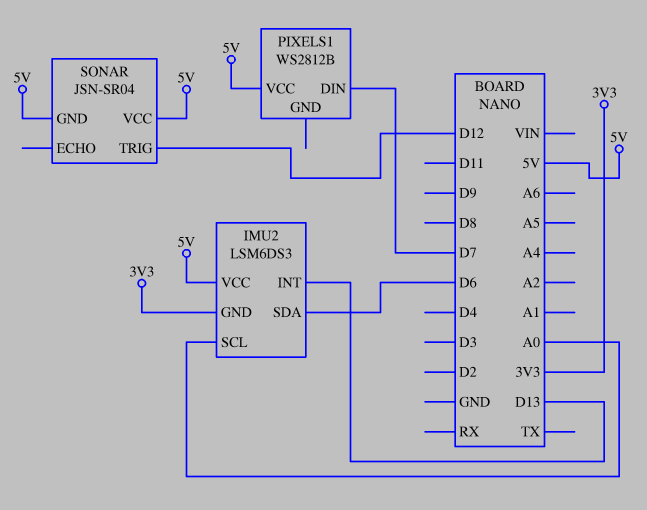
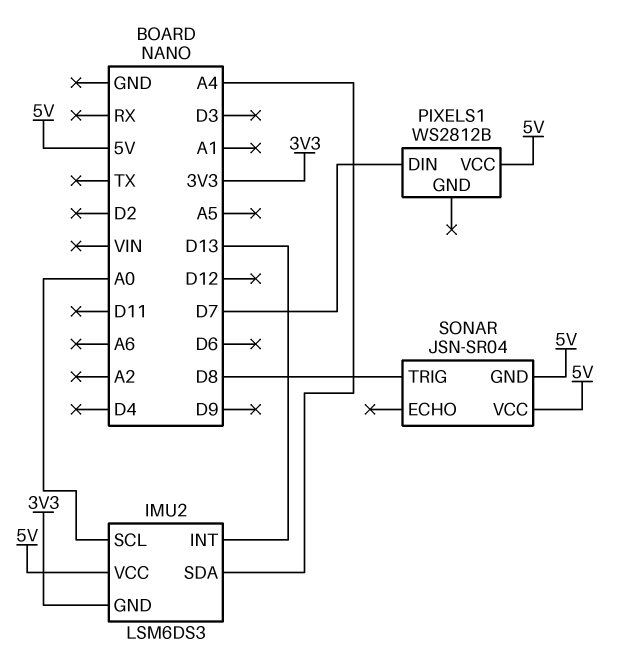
IMU2 pin SDA: D6 -> A4
SONAR pin TRIG: D12 -> D8

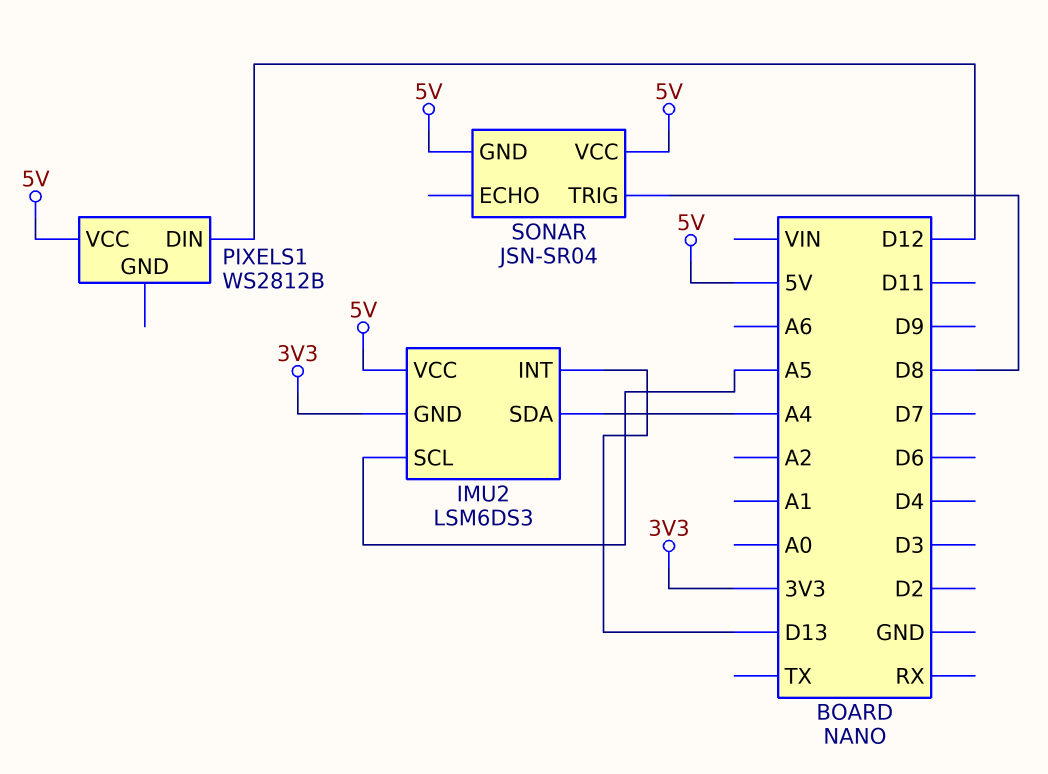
IMU2 pin SCL: A0 -> A5
PIXELS1 pin DIN: D7 -> D12

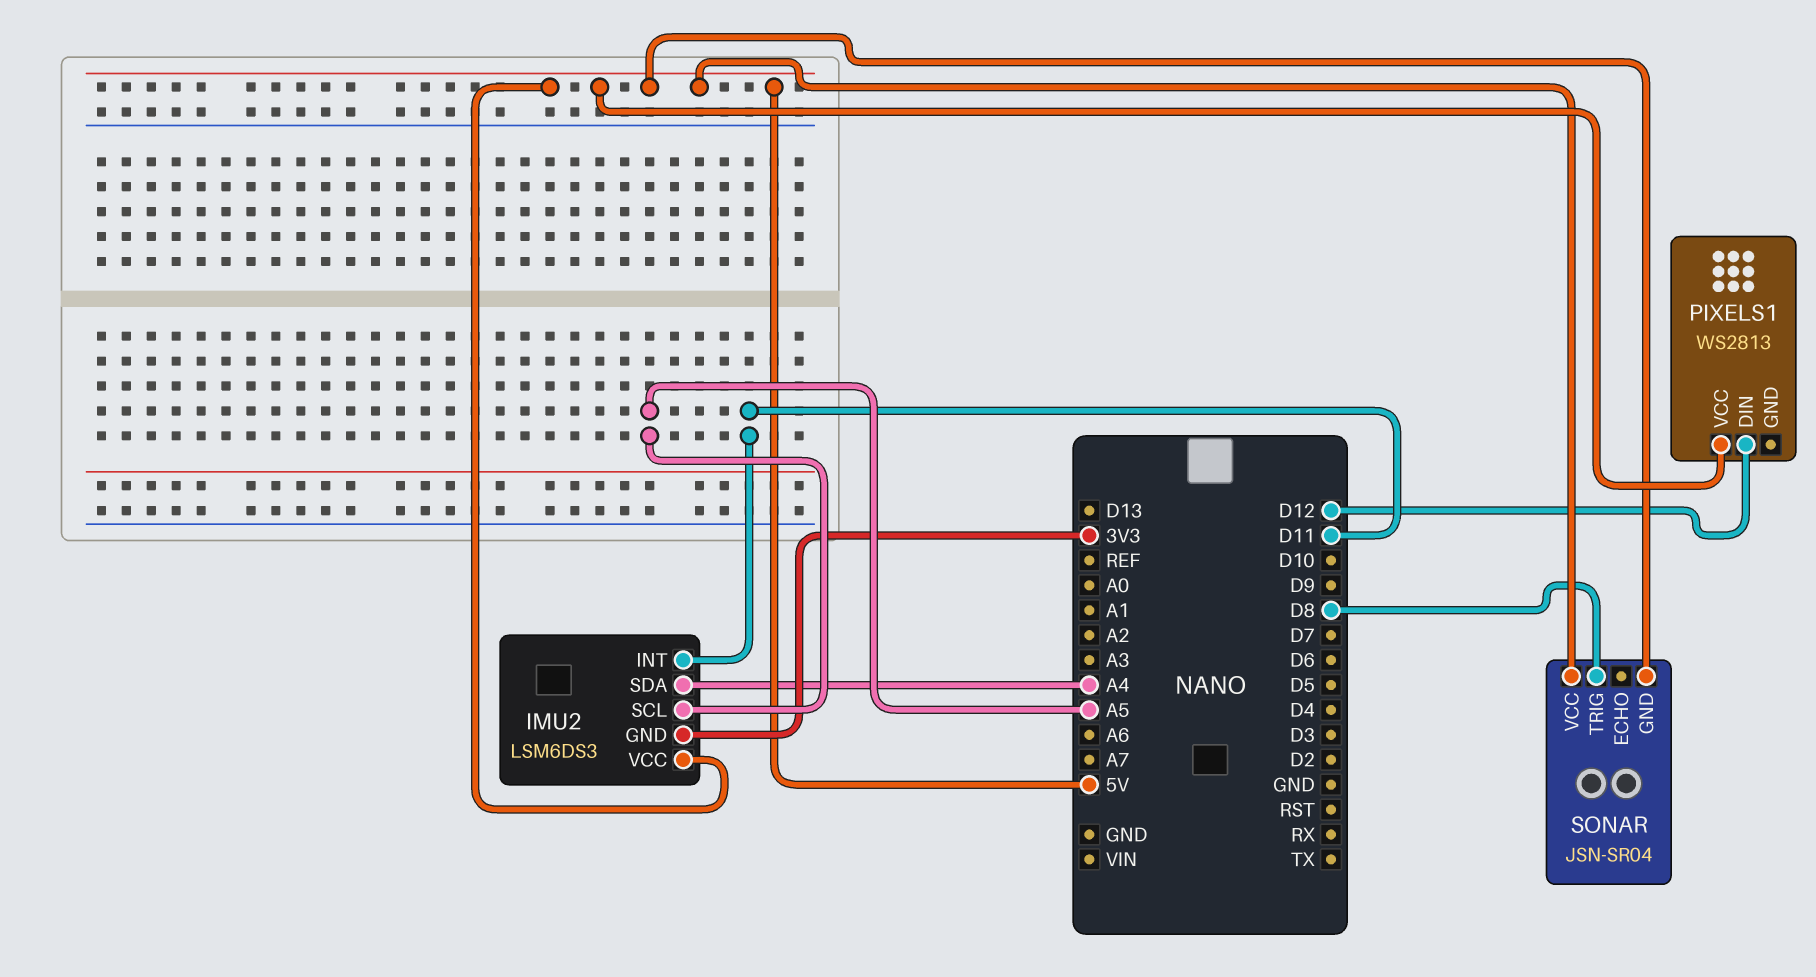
IMU2 pin INT: D13 -> D11
PIXELS1: WS2812B -> WS2813

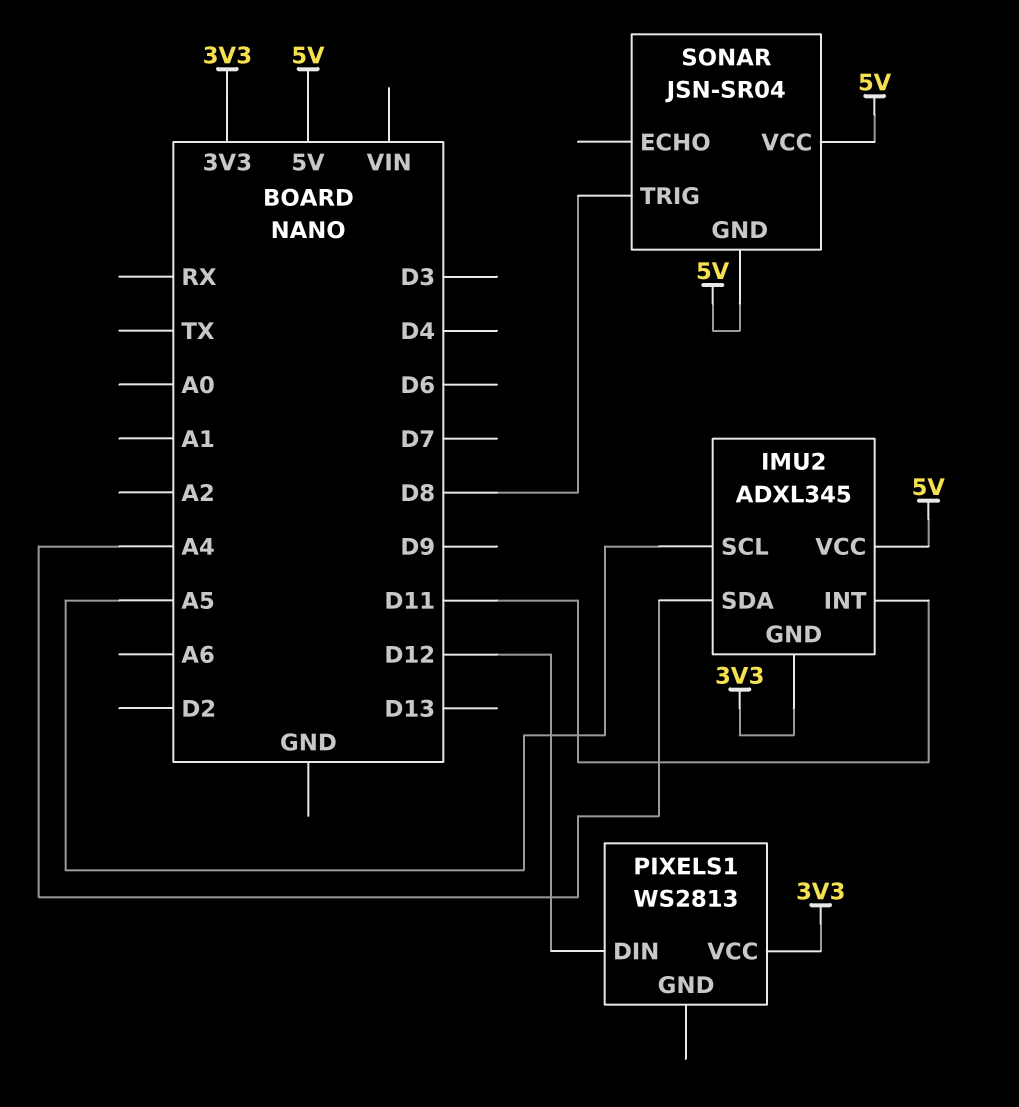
IMU2: LSM6DS3 -> ADXL345
PIXELS1 pin VCC: 5V -> 3V3

